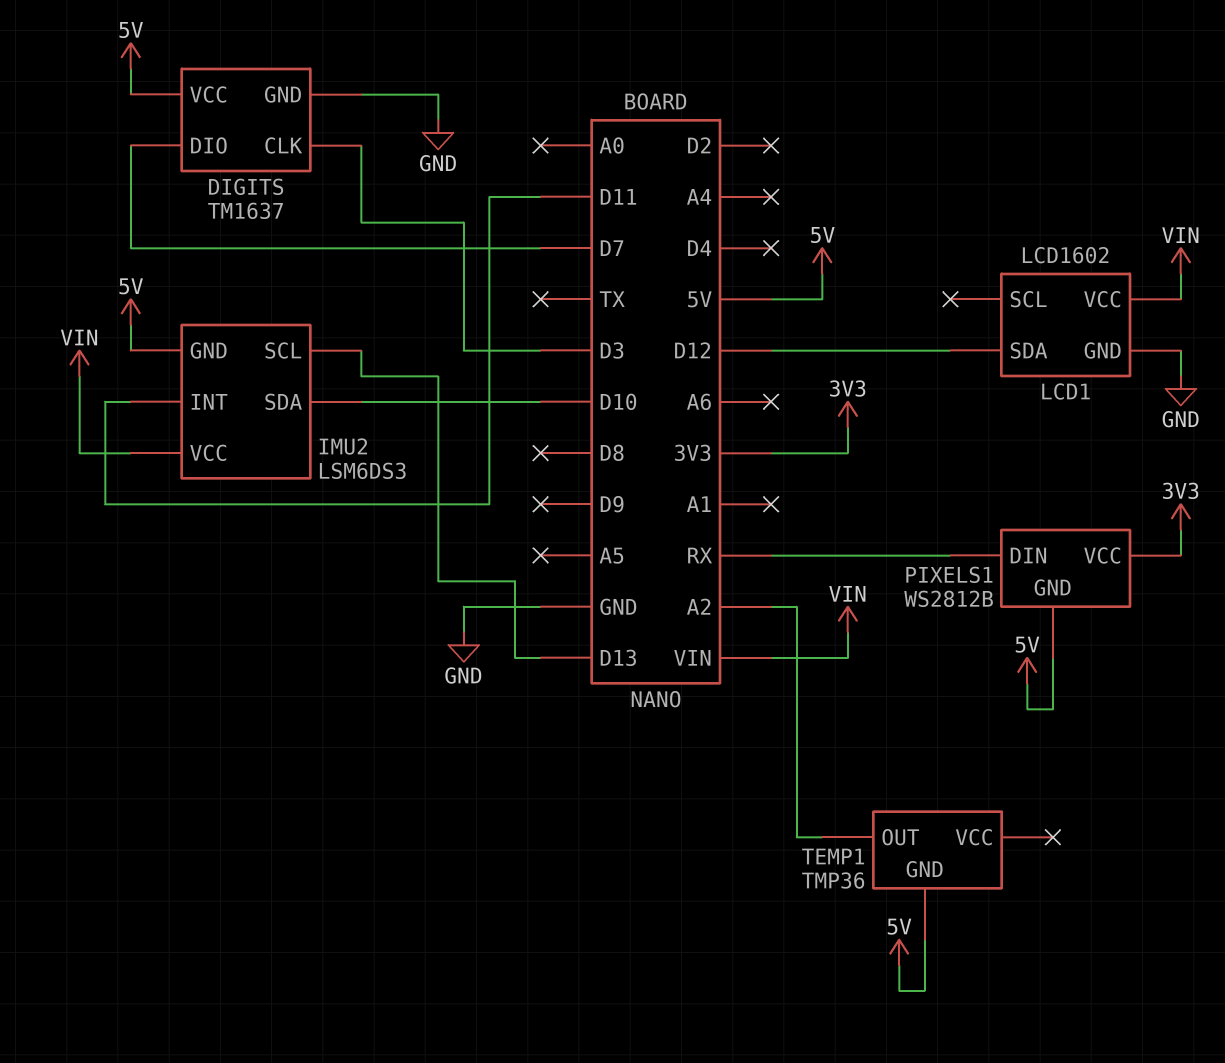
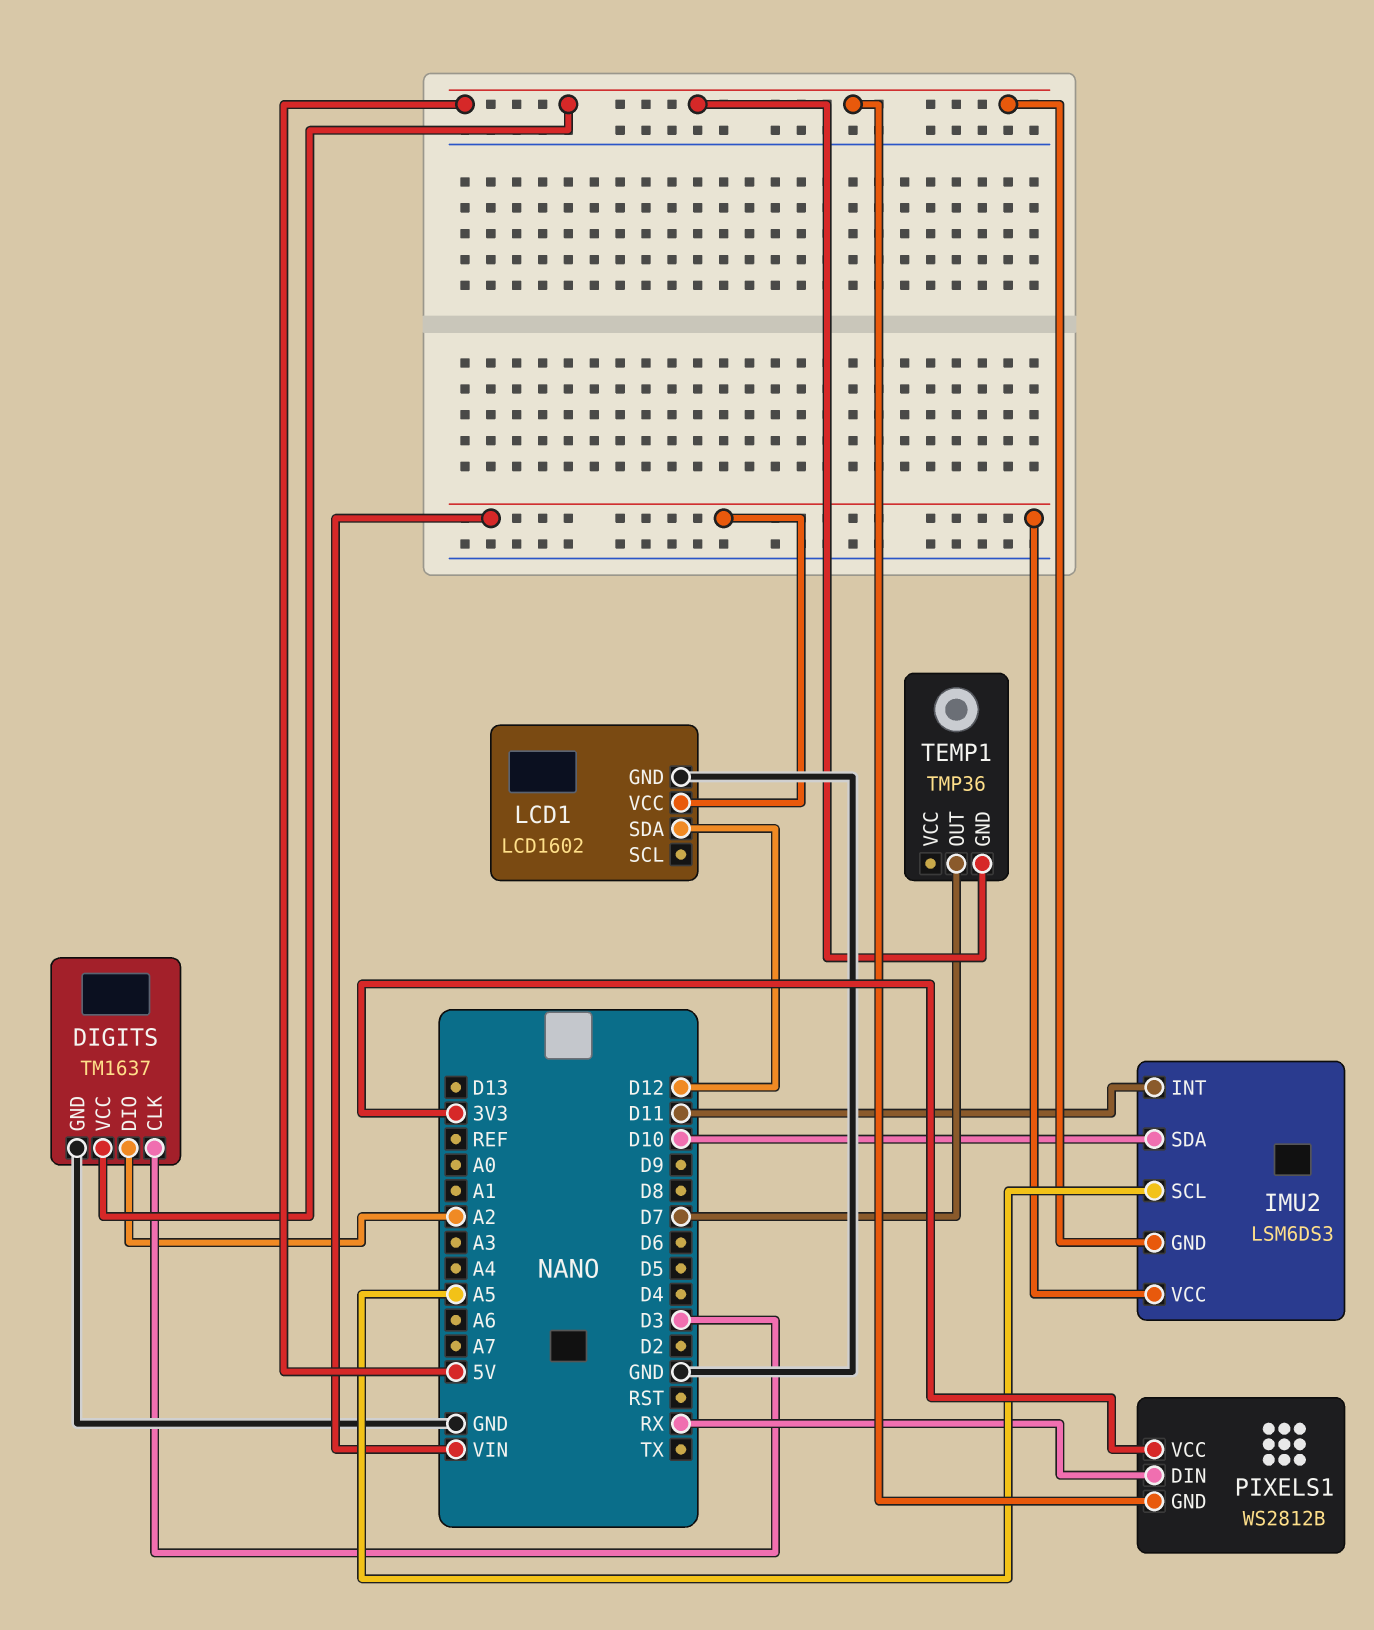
DIGITS pin DIO: D7 -> A2
IMU2 pin SCL: D13 -> A5
TEMP1 pin OUT: A2 -> D7

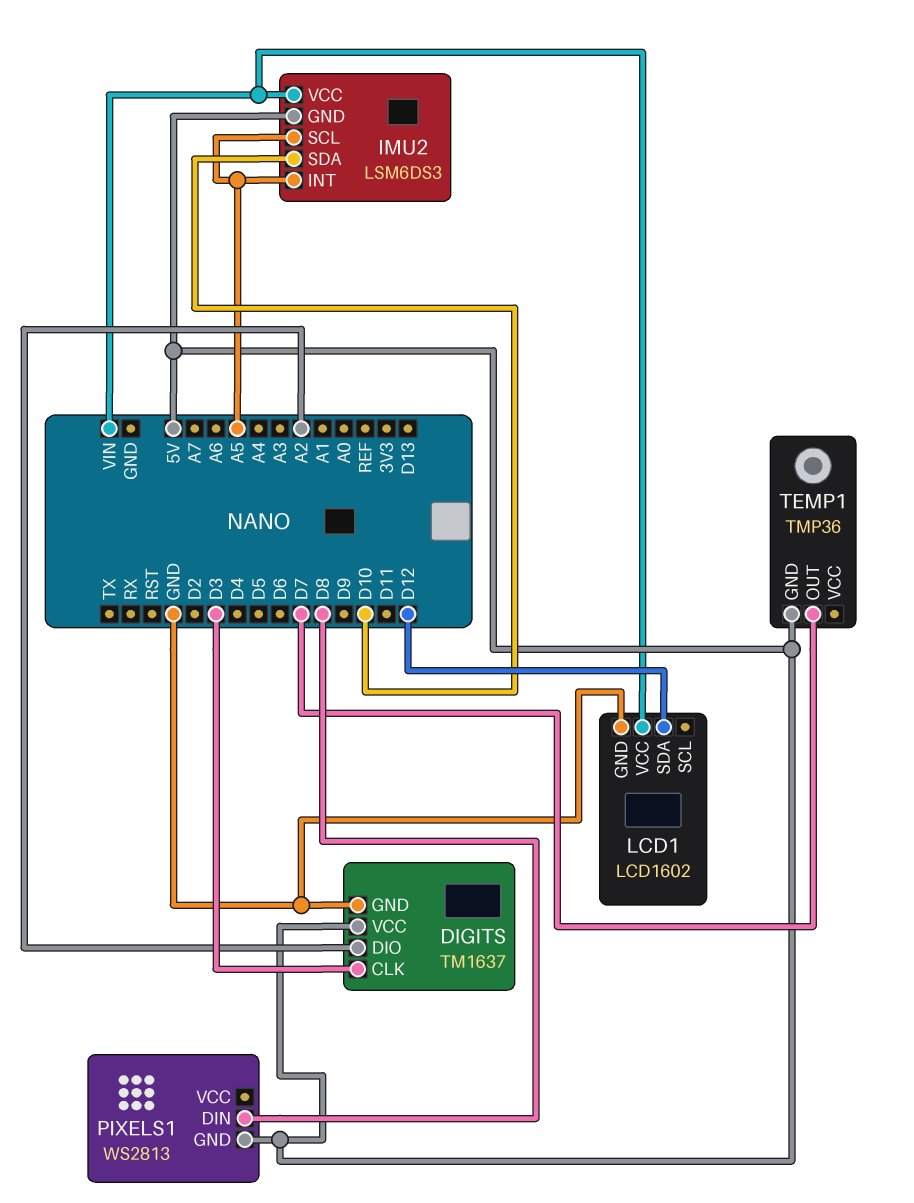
IMU2 pin INT: D11 -> A5
PIXELS1: WS2812B -> WS2813
PIXELS1 pin DIN: RX -> D8
PIXELS1 pin VCC: 3V3 -> none

